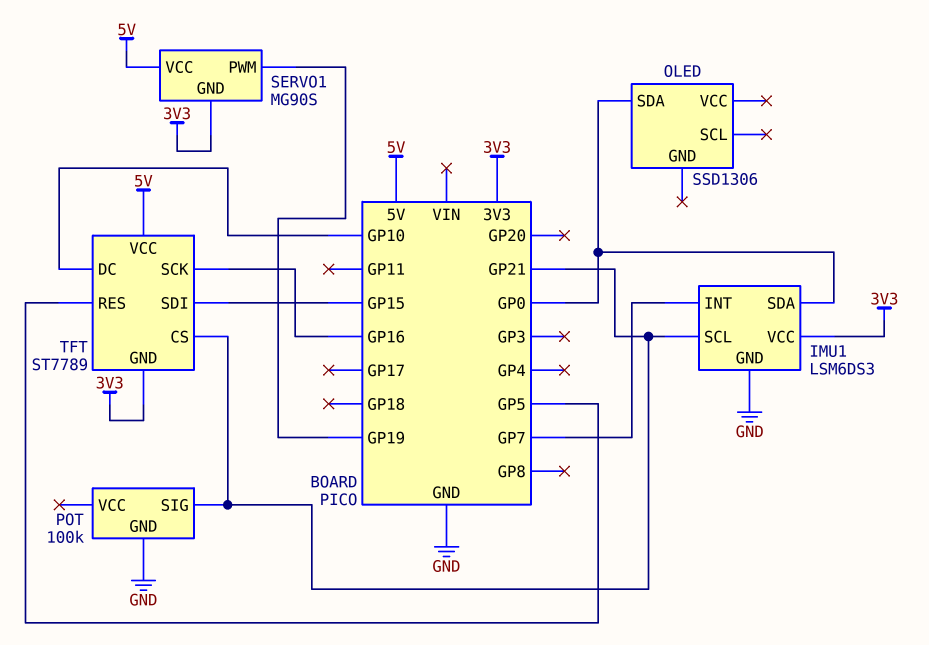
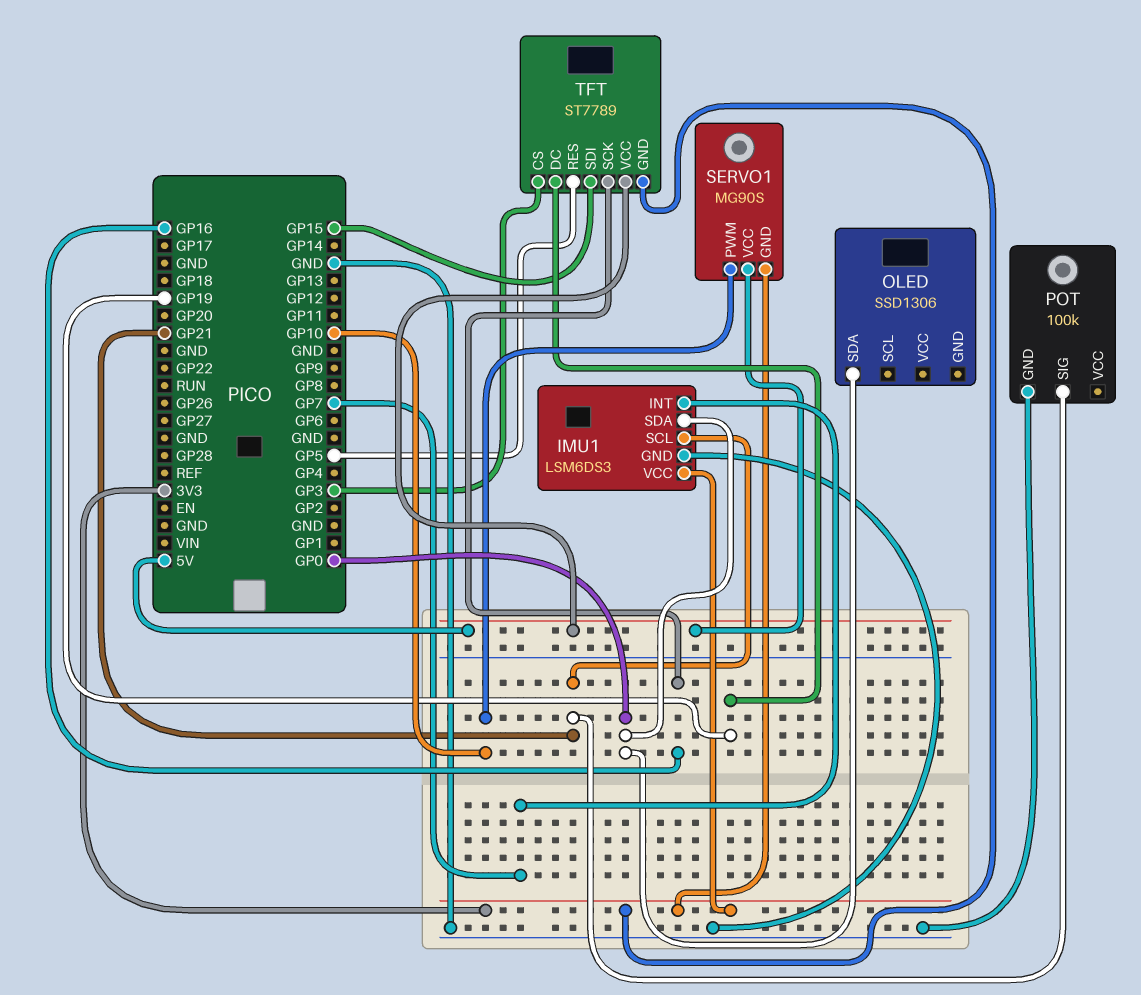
SERVO1 pin PWM: GP19 -> GP10
TFT pin CS: GP21 -> GP3
TFT pin DC: GP10 -> GP19

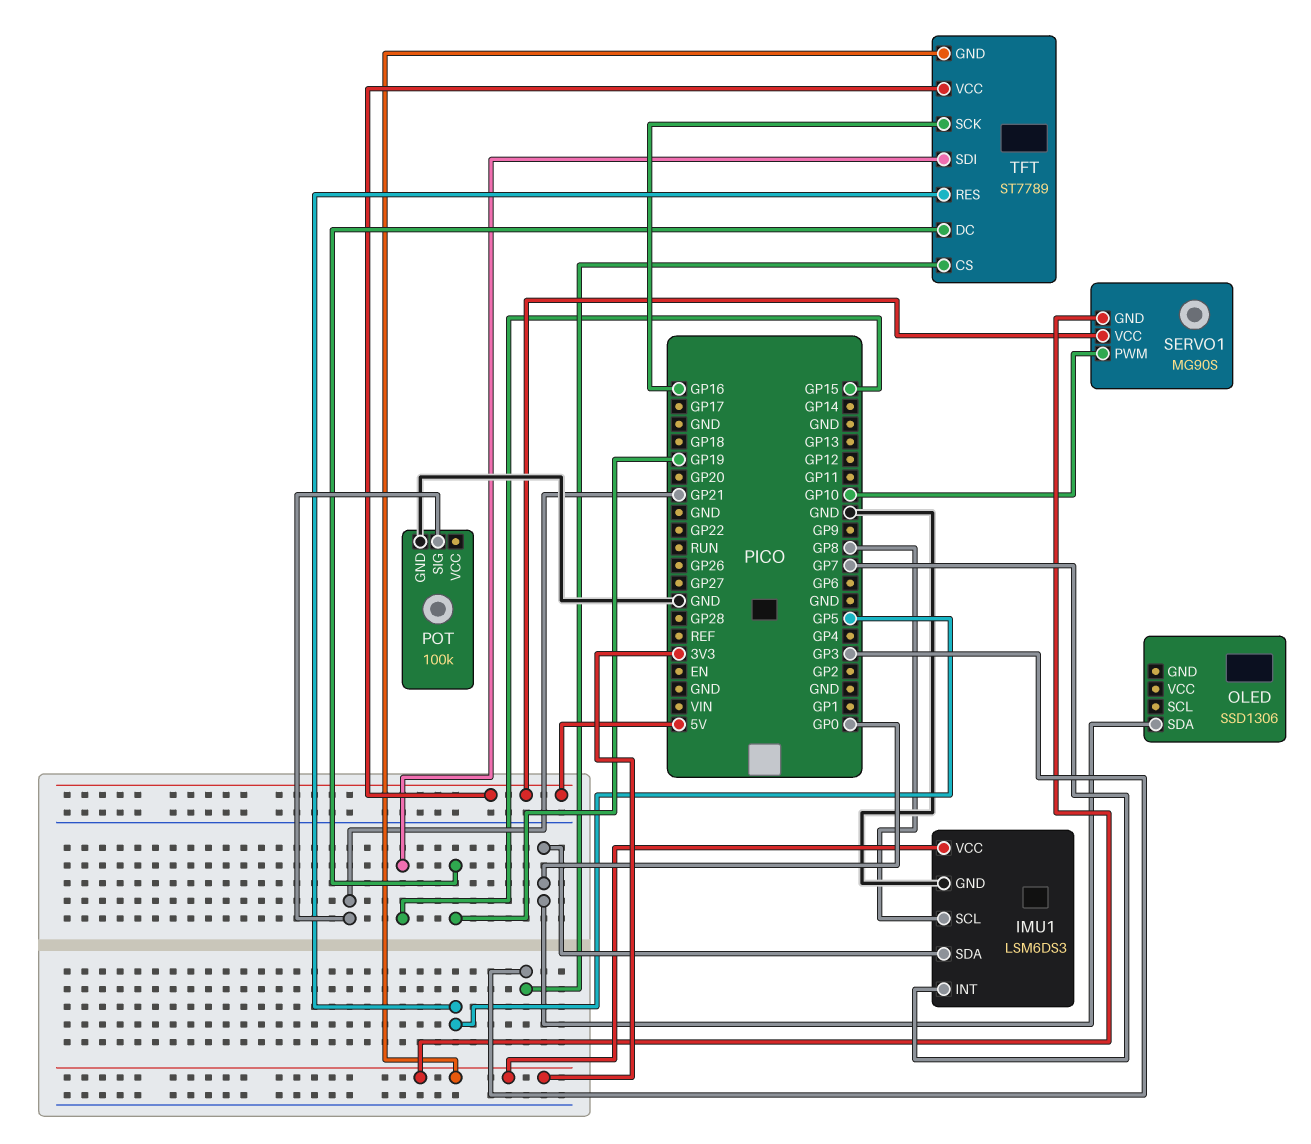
IMU1 pin SCL: GP21 -> GP8

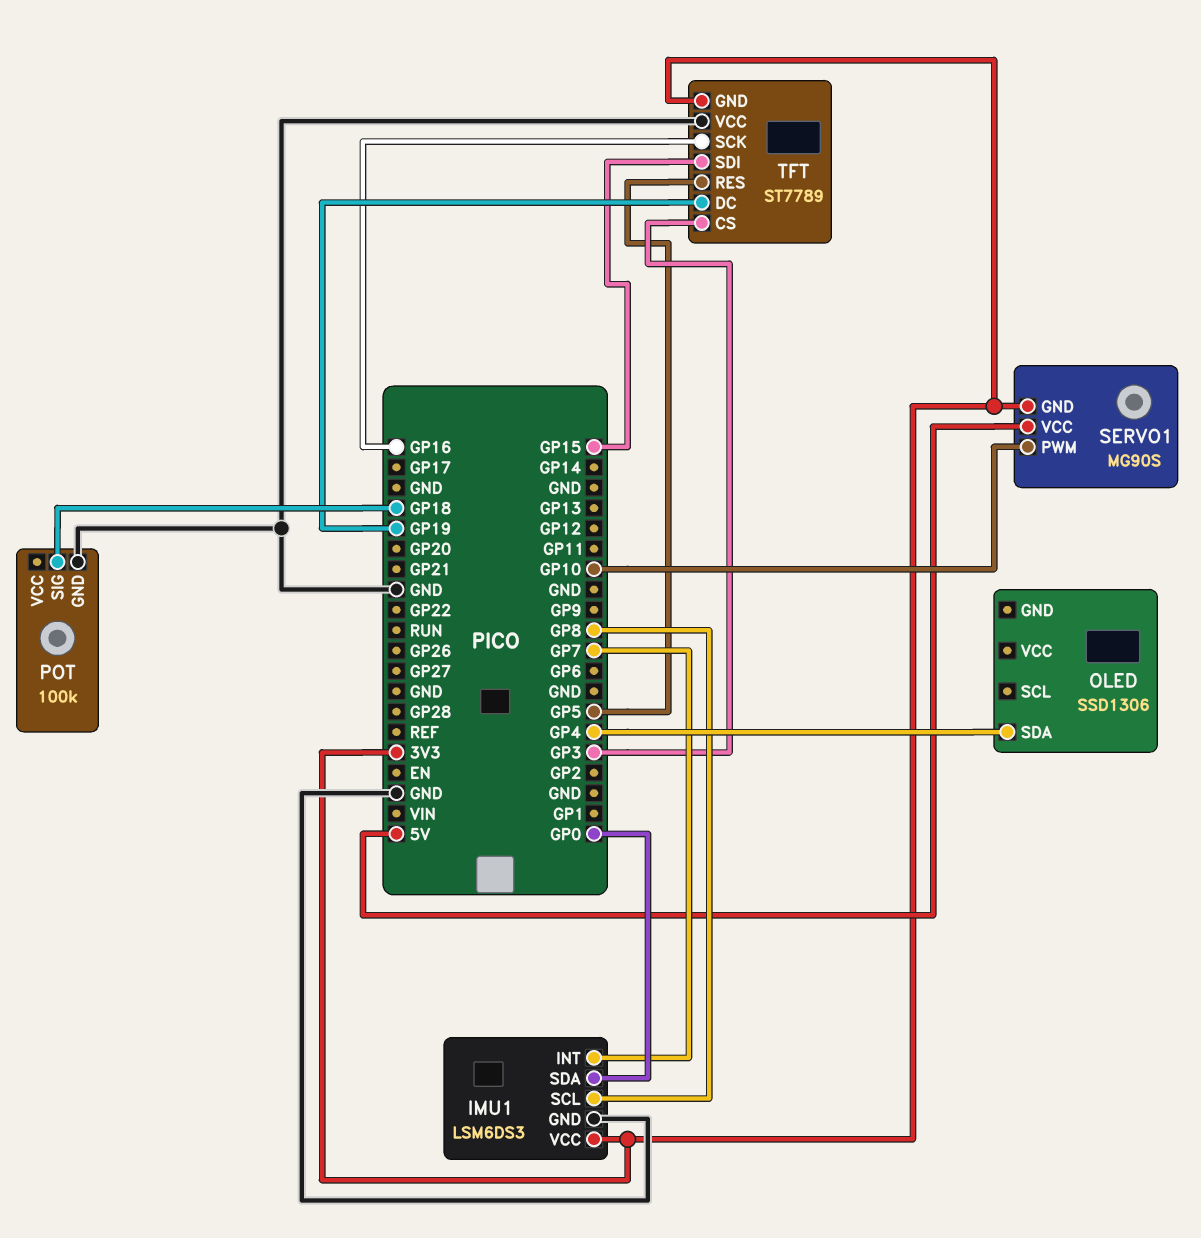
OLED pin SDA: GP0 -> GP4
POT pin SIG: GP21 -> GP18
TFT pin VCC: 5V -> GND

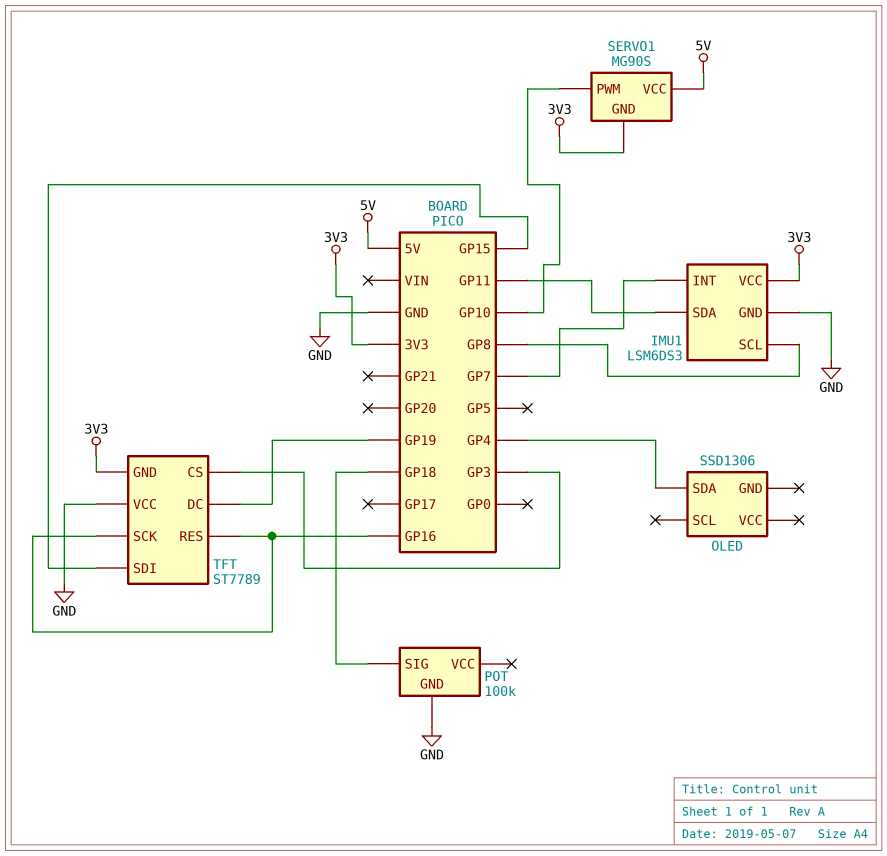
IMU1 pin SDA: GP0 -> GP11
TFT pin RES: GP5 -> GP16

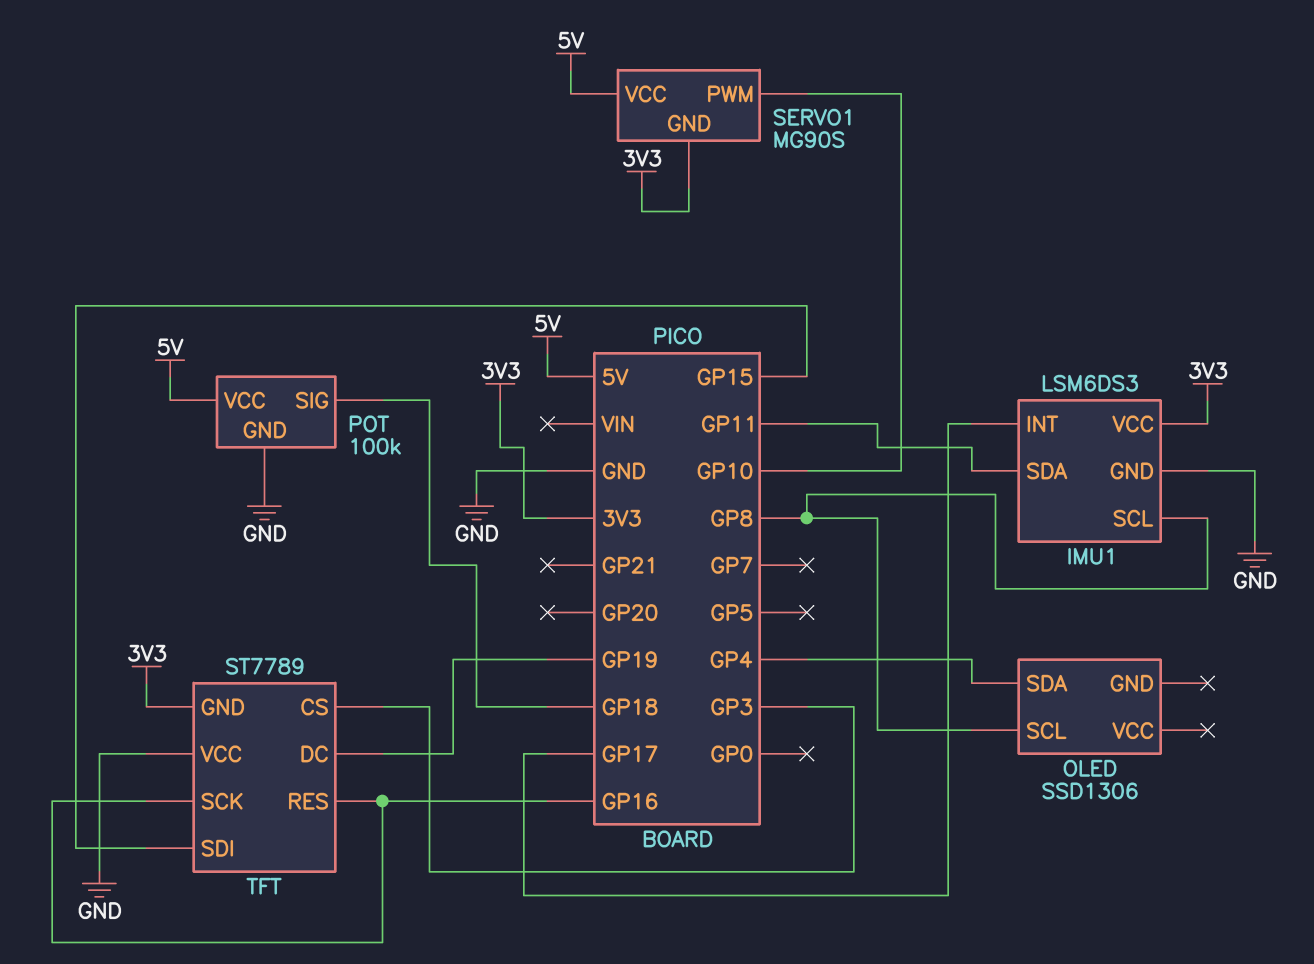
IMU1 pin INT: GP7 -> GP17
OLED pin SCL: none -> GP8
POT pin VCC: none -> 5V

